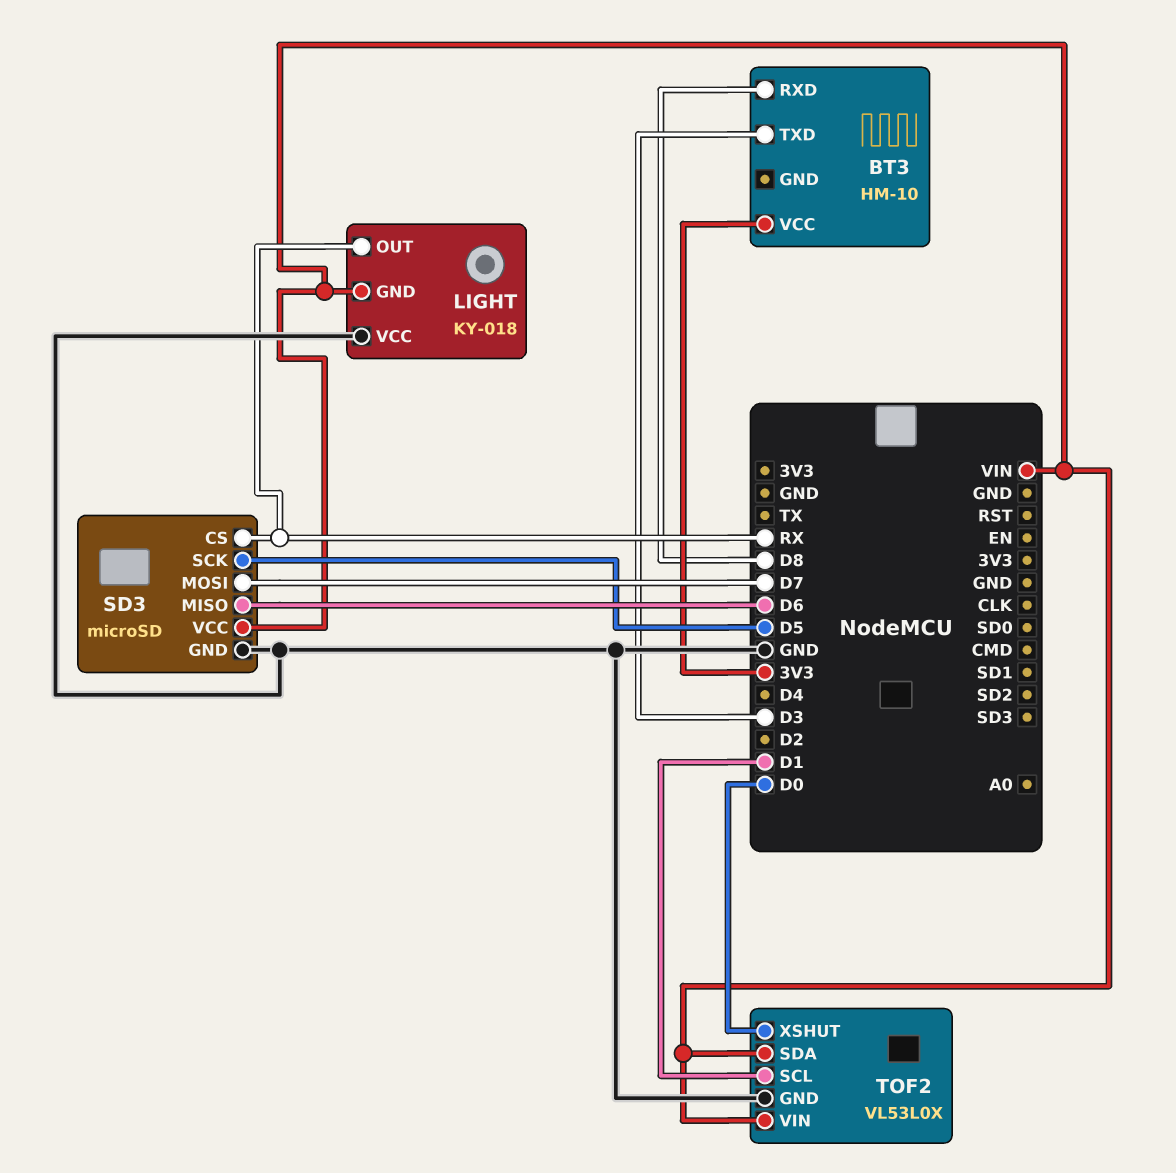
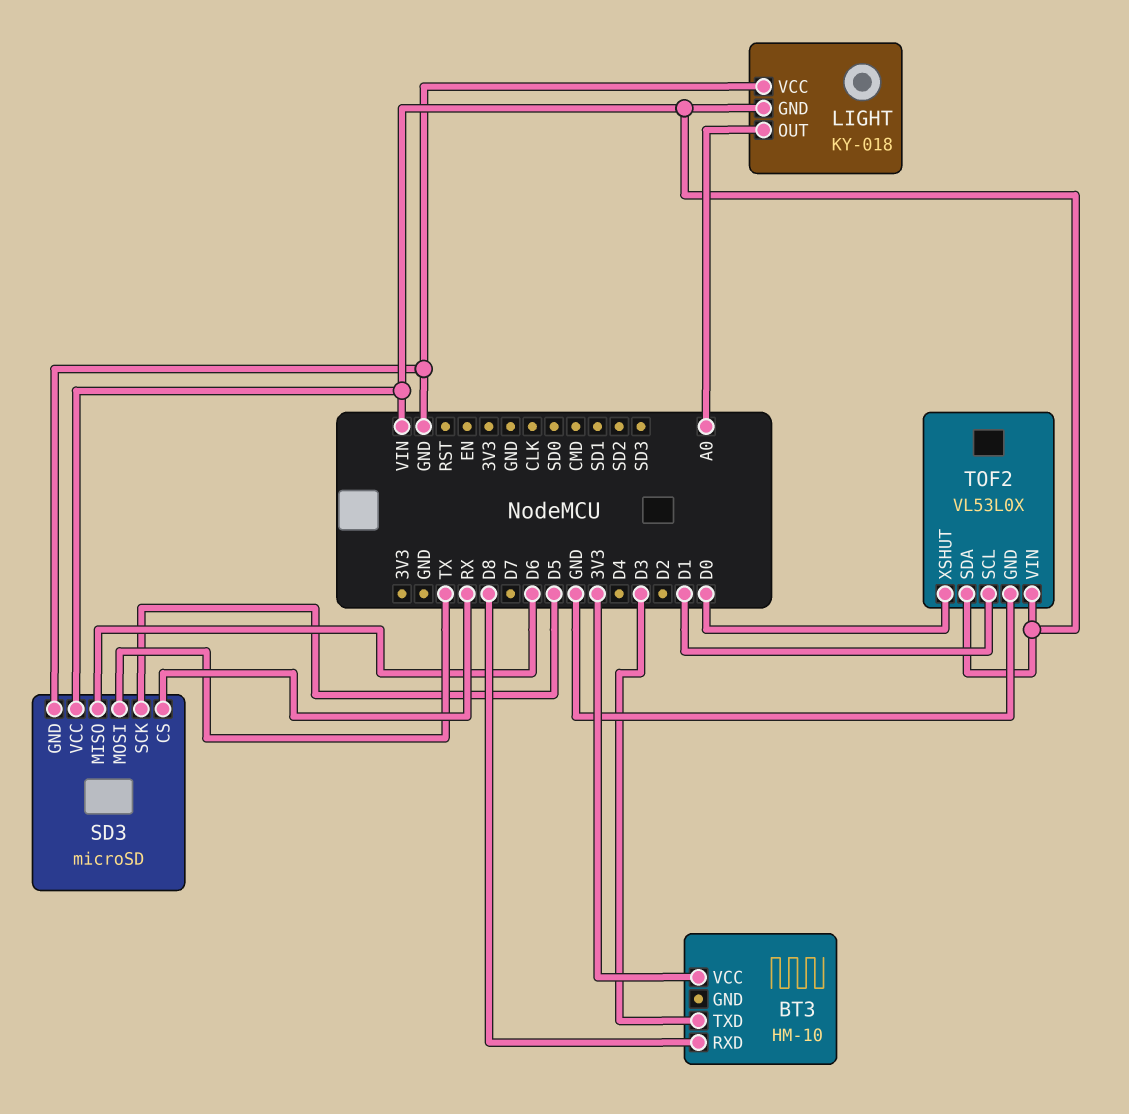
LIGHT pin OUT: RX -> A0
SD3 pin MOSI: D7 -> TX

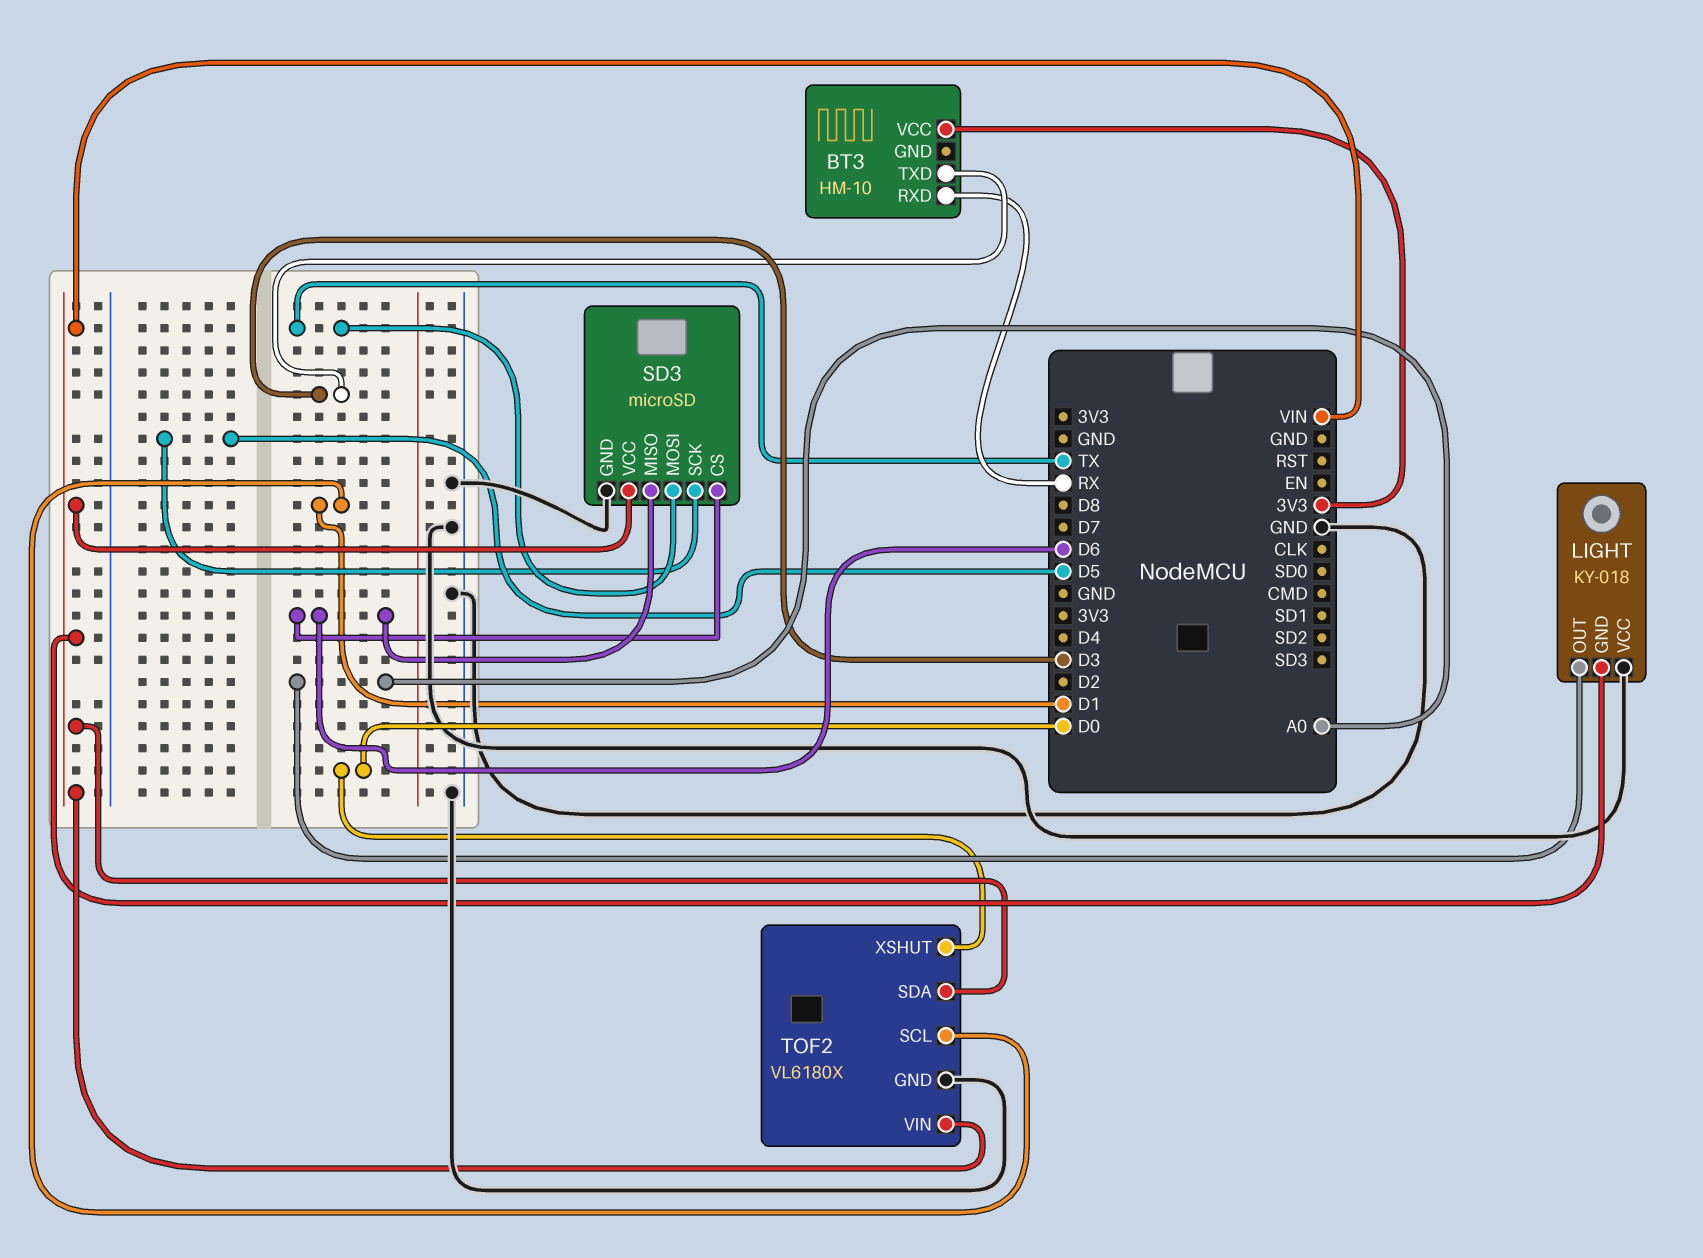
BT3 pin RXD: D8 -> RX
SD3 pin CS: RX -> D6
TOF2: VL53L0X -> VL6180X

